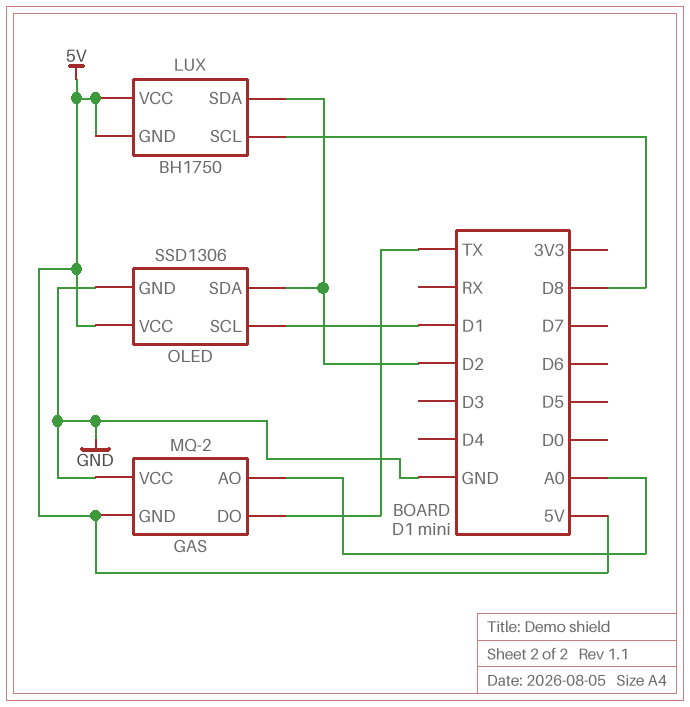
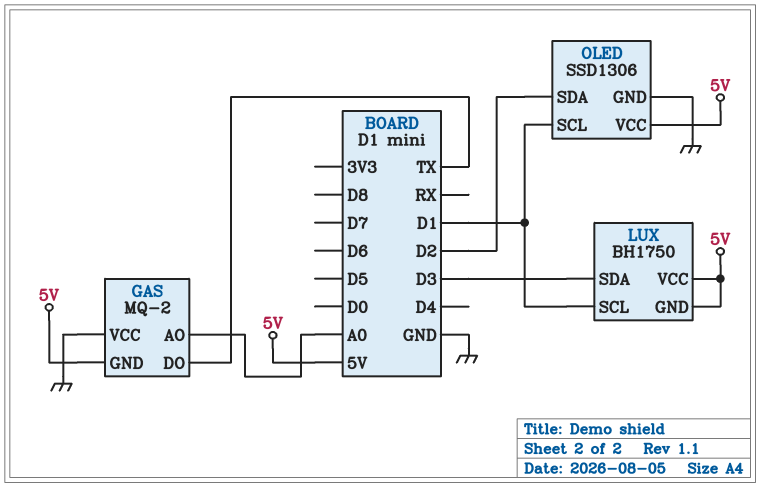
LUX pin SCL: D8 -> D1
LUX pin SDA: D2 -> D3

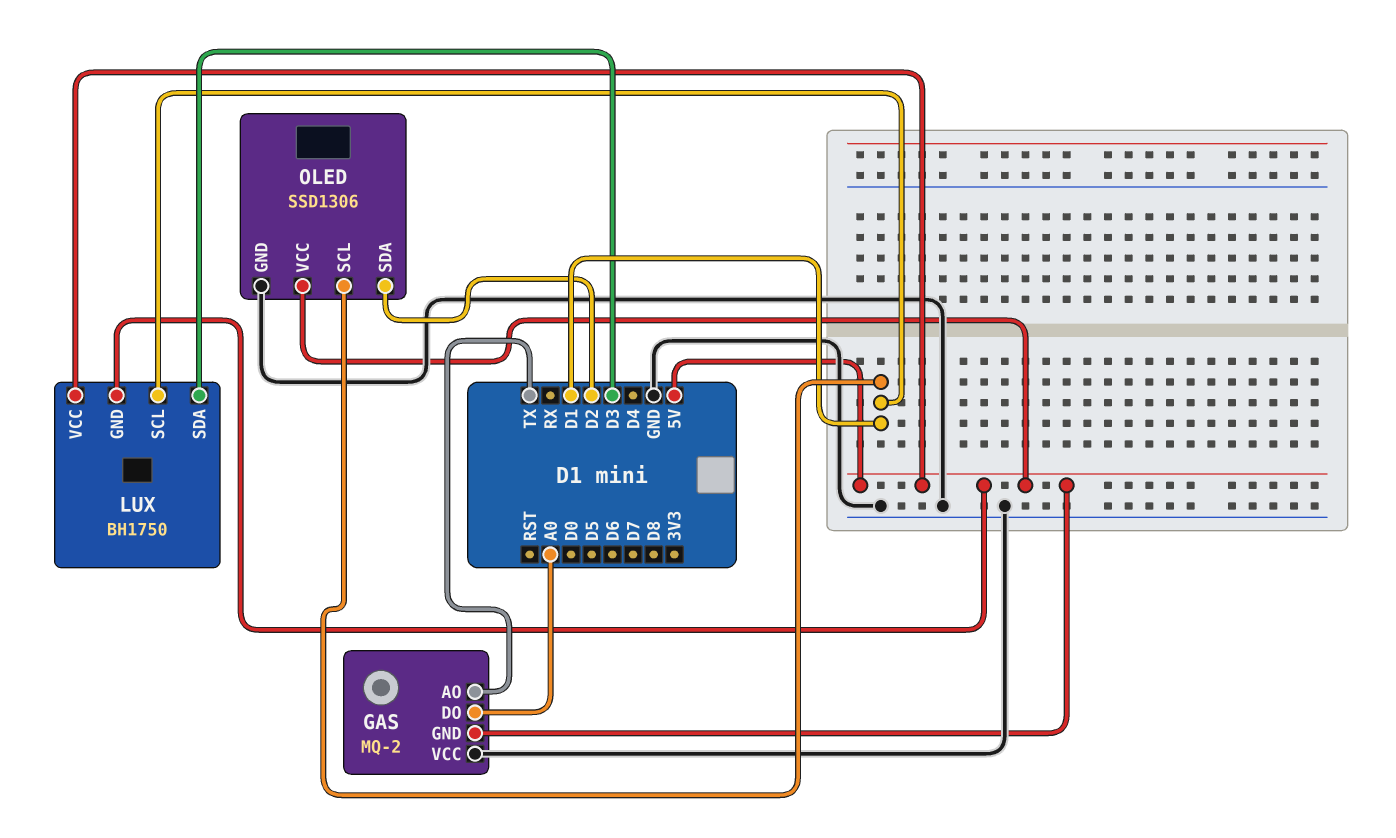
GAS pin AO: A0 -> TX
GAS pin DO: TX -> A0

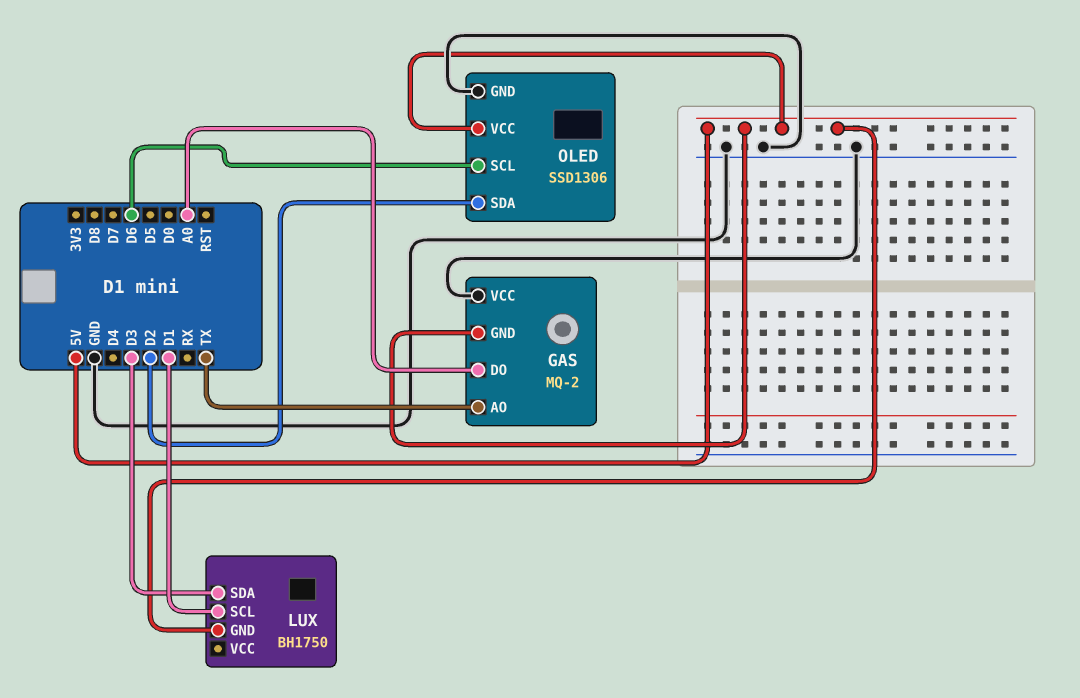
LUX pin VCC: 5V -> none
OLED pin SCL: D1 -> D6

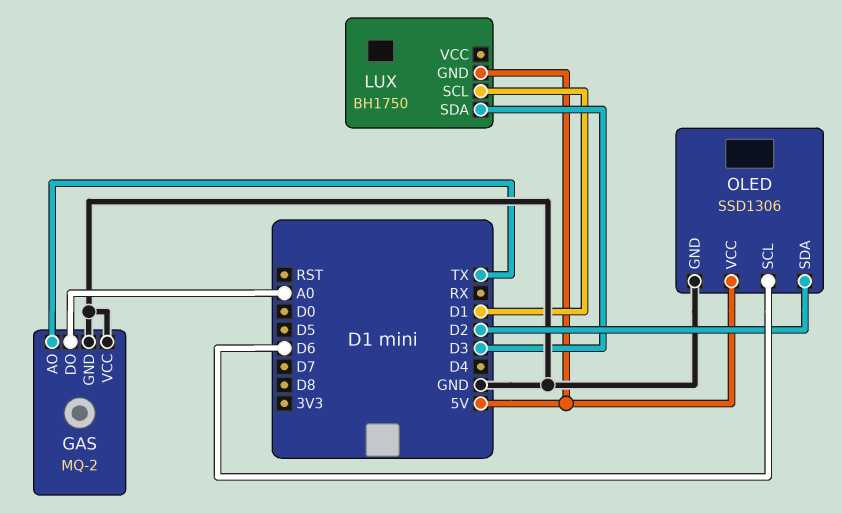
GAS pin GND: 5V -> GND

